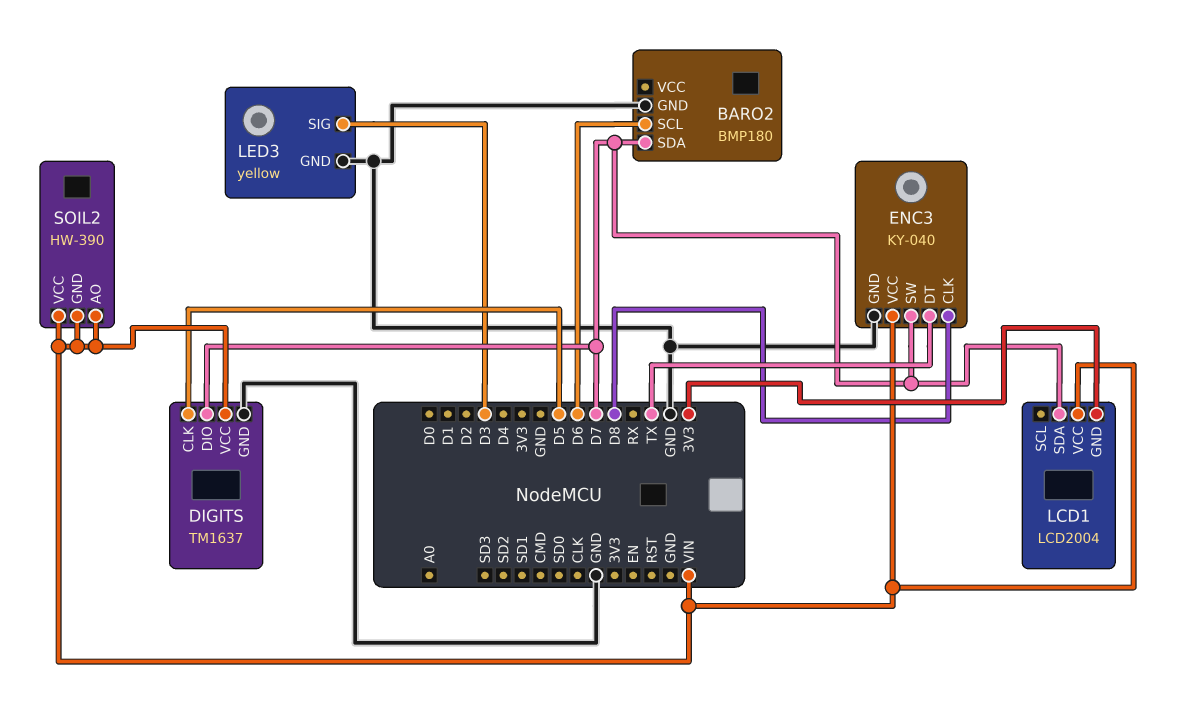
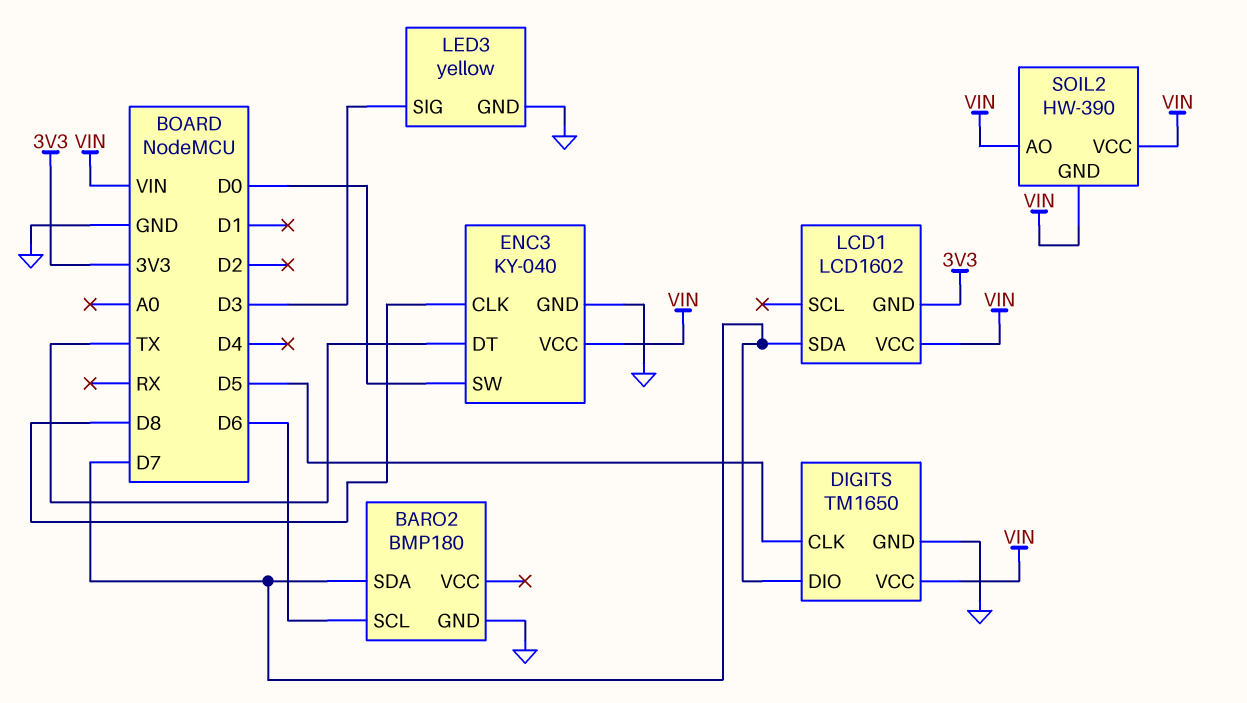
DIGITS: TM1637 -> TM1650
ENC3 pin SW: D7 -> D0
LCD1: LCD2004 -> LCD1602

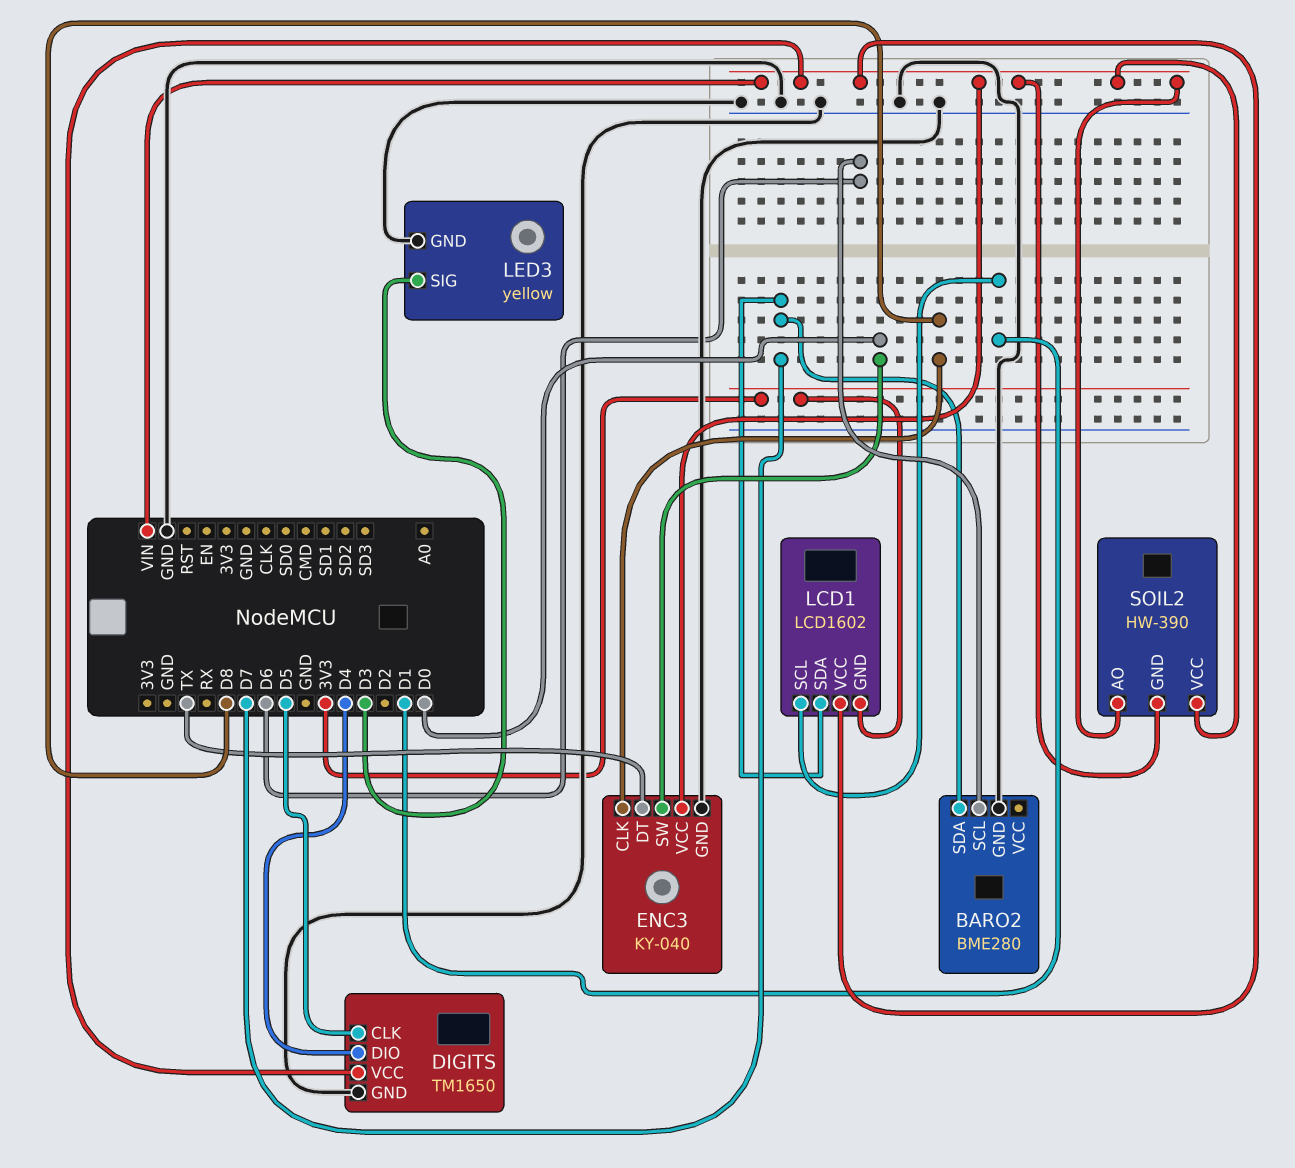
BARO2: BMP180 -> BME280
DIGITS pin DIO: D7 -> D4
LCD1 pin SCL: none -> D1

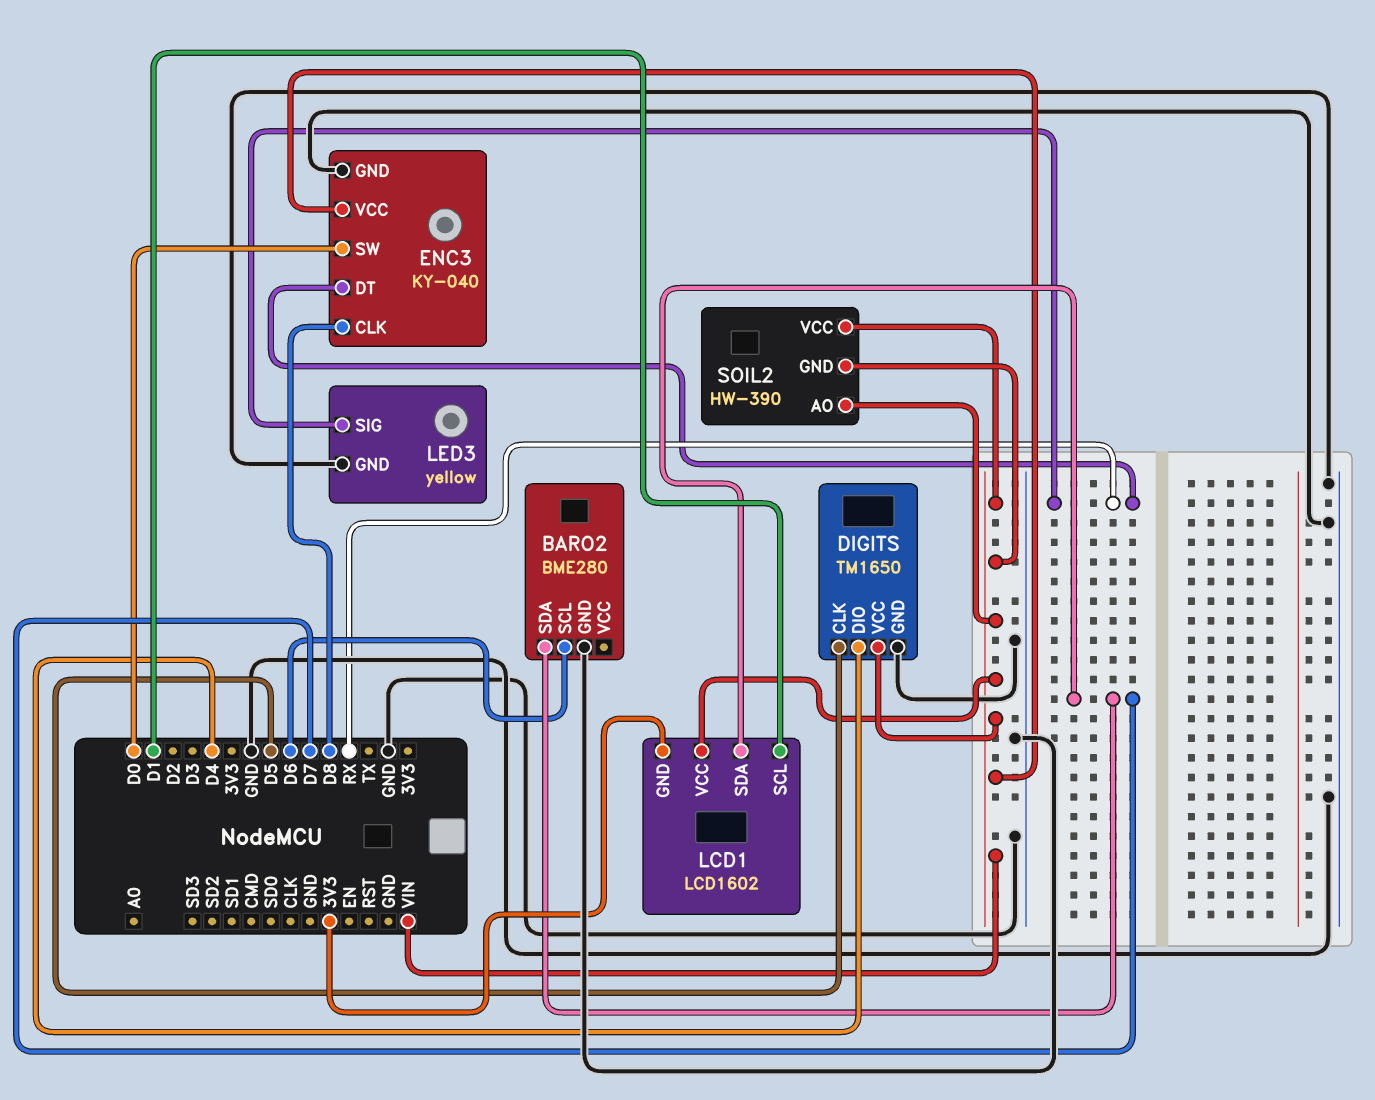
ENC3 pin DT: TX -> RX
LED3 pin SIG: D3 -> RX

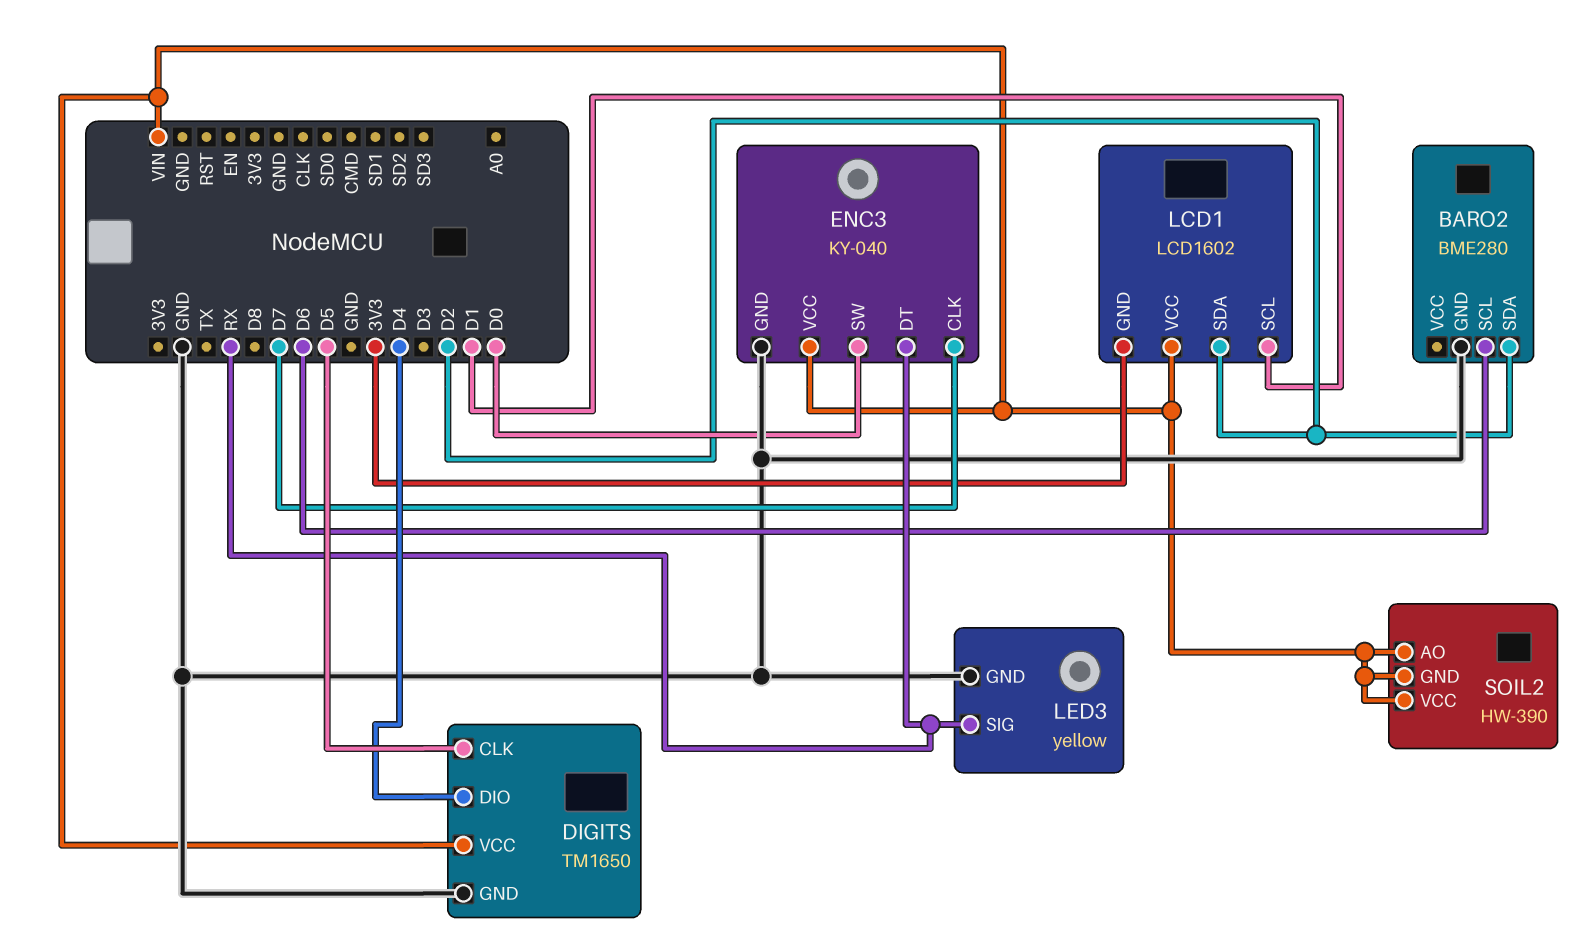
BARO2 pin SDA: D7 -> D2
ENC3 pin CLK: D8 -> D7
LCD1 pin SDA: D7 -> D2

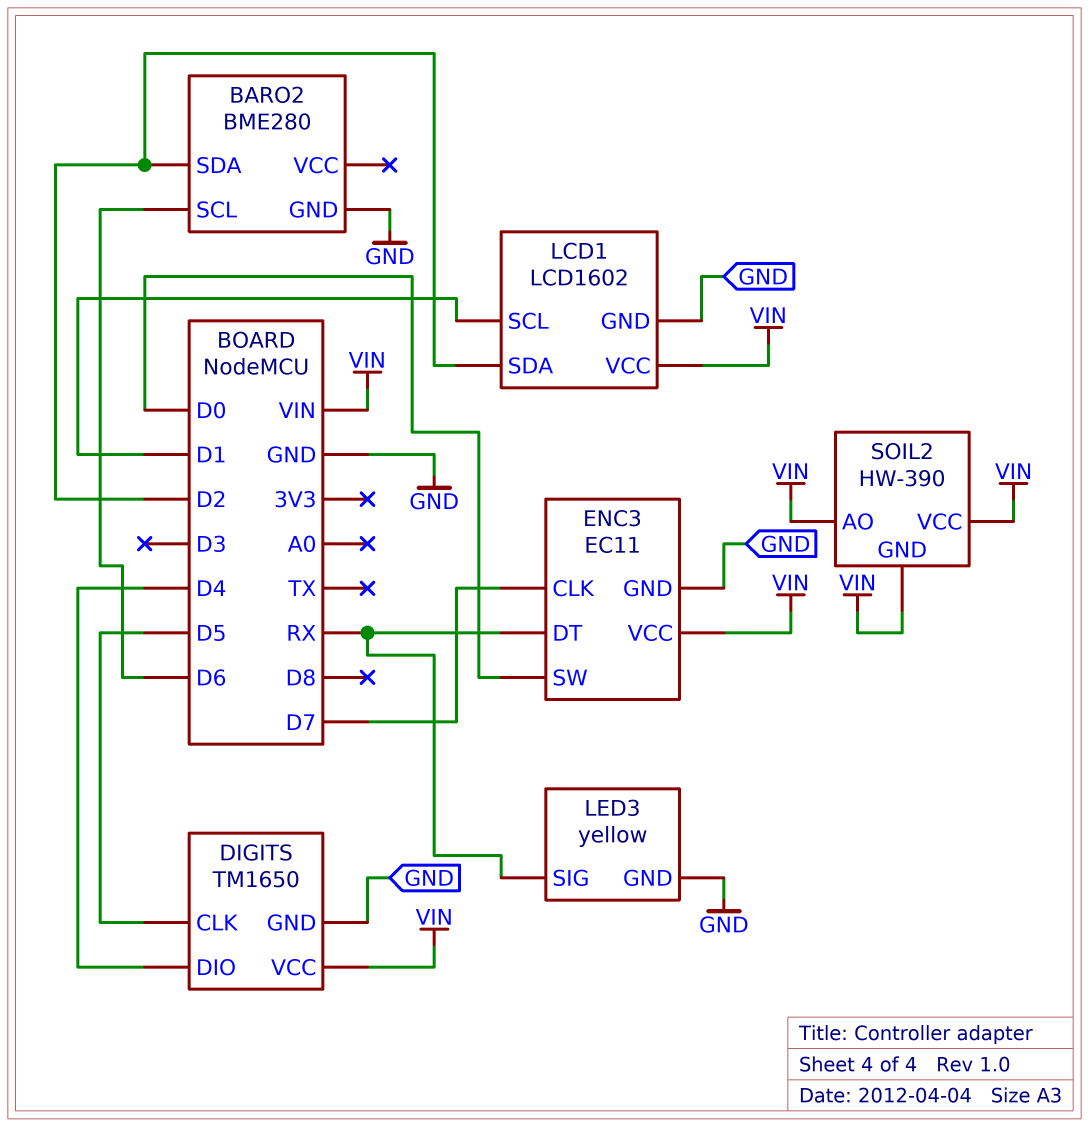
ENC3: KY-040 -> EC11
LCD1 pin GND: 3V3 -> GND

